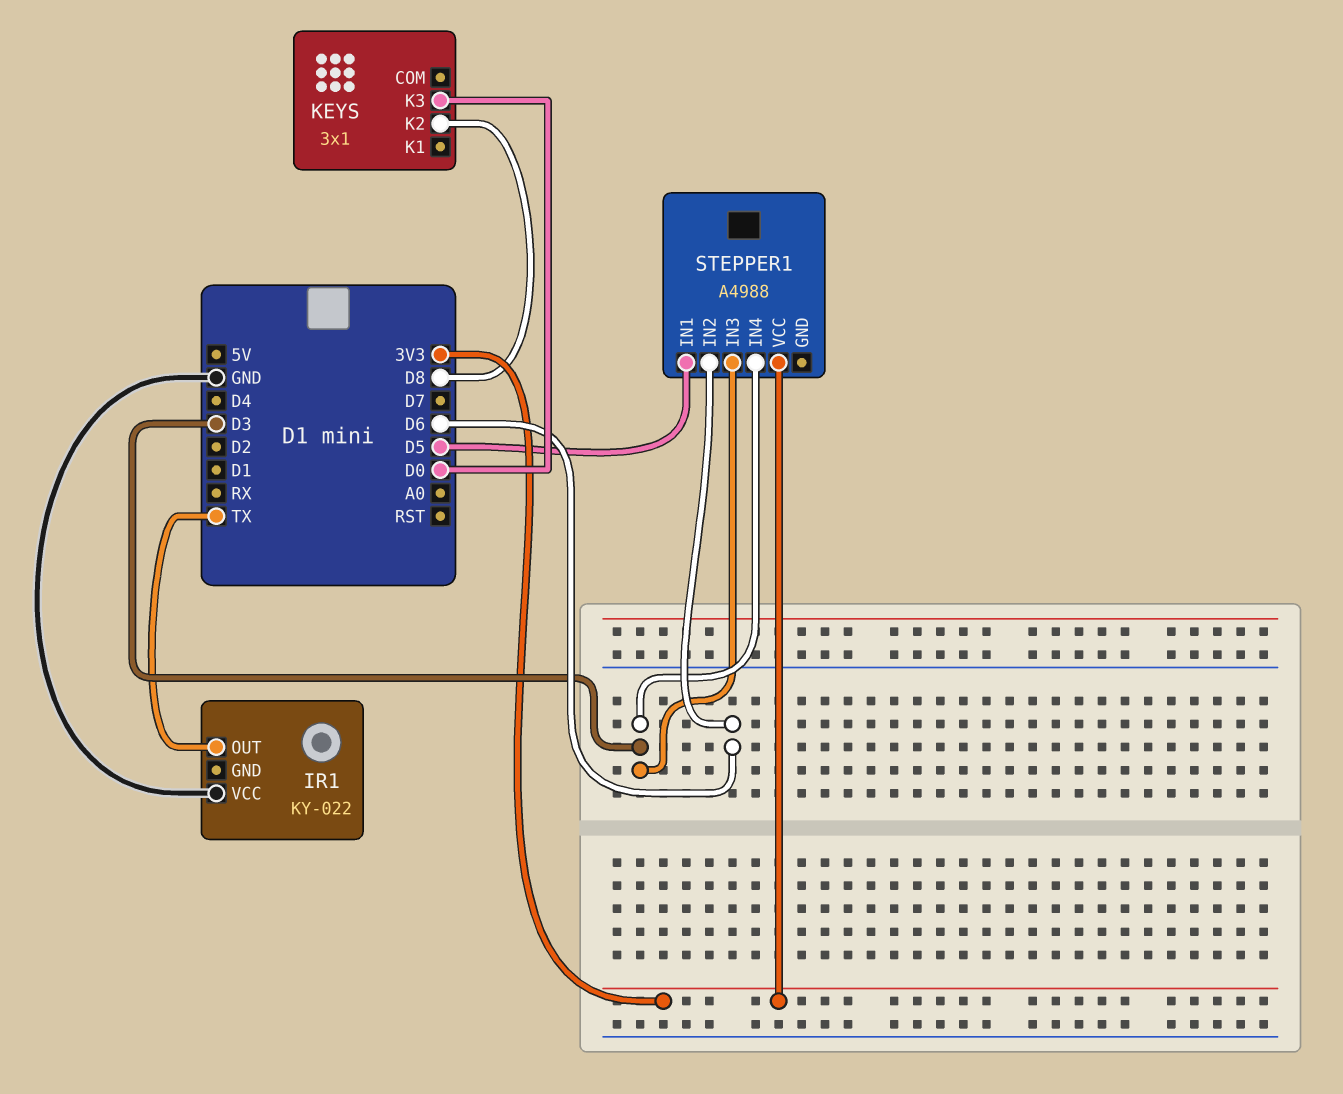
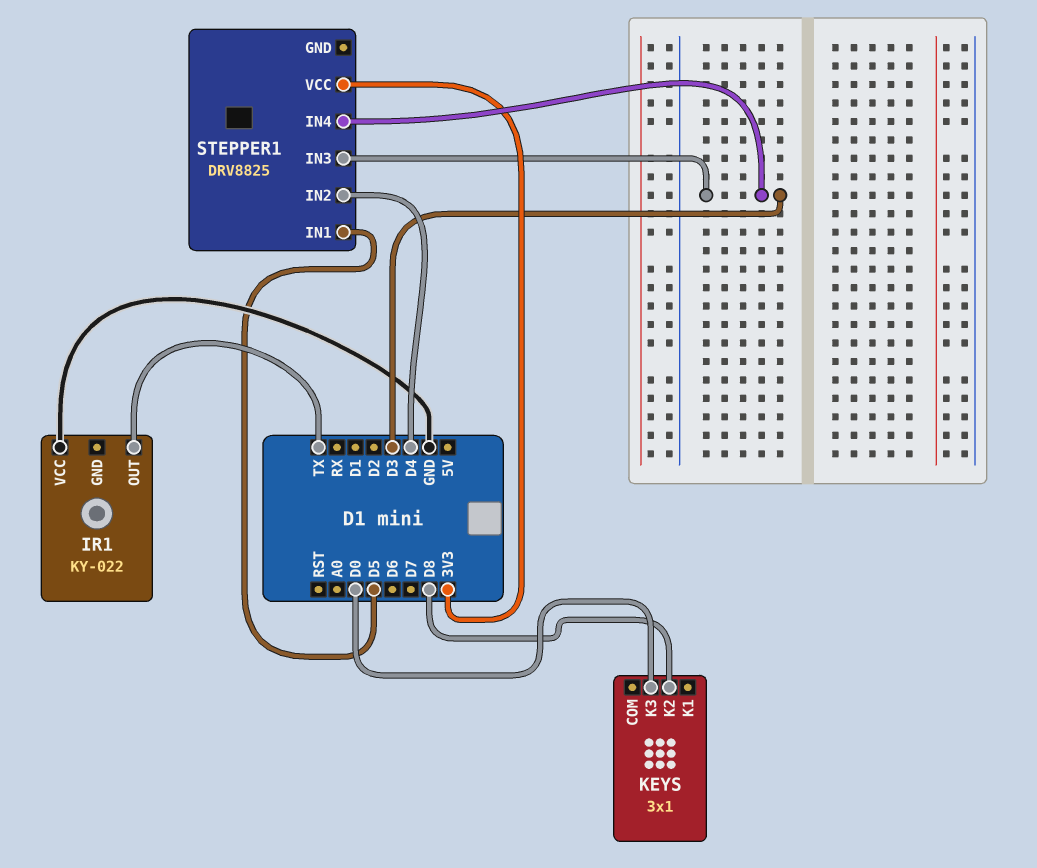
STEPPER1: A4988 -> DRV8825
STEPPER1 pin IN2: D6 -> D4

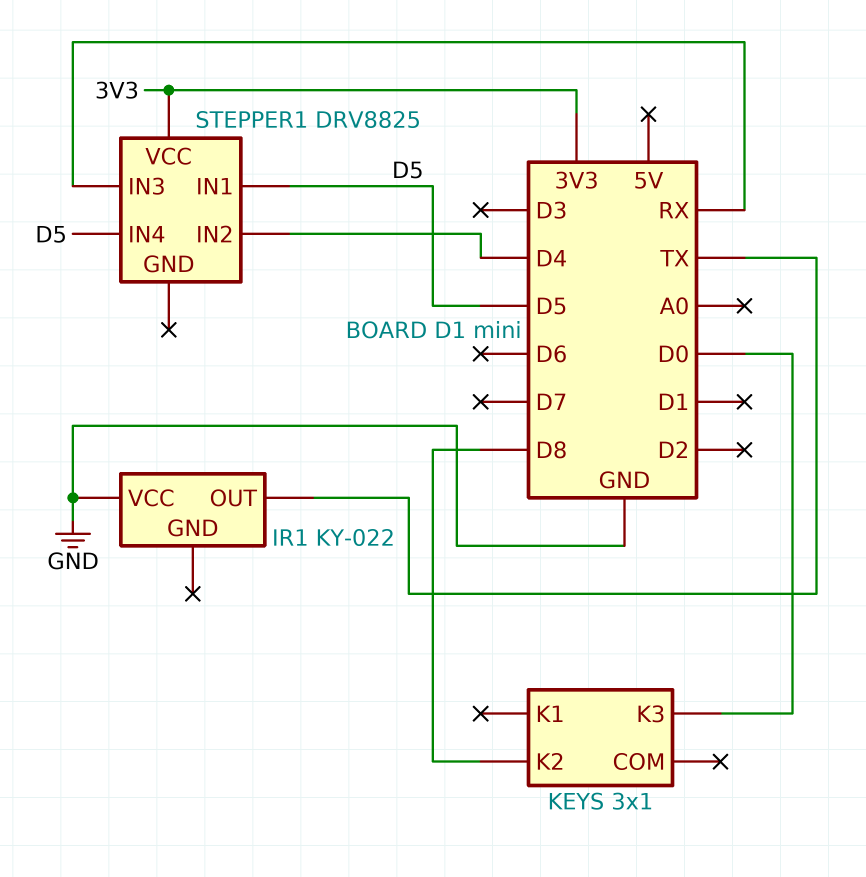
STEPPER1 pin IN3: D3 -> RX
STEPPER1 pin IN4: D3 -> D5

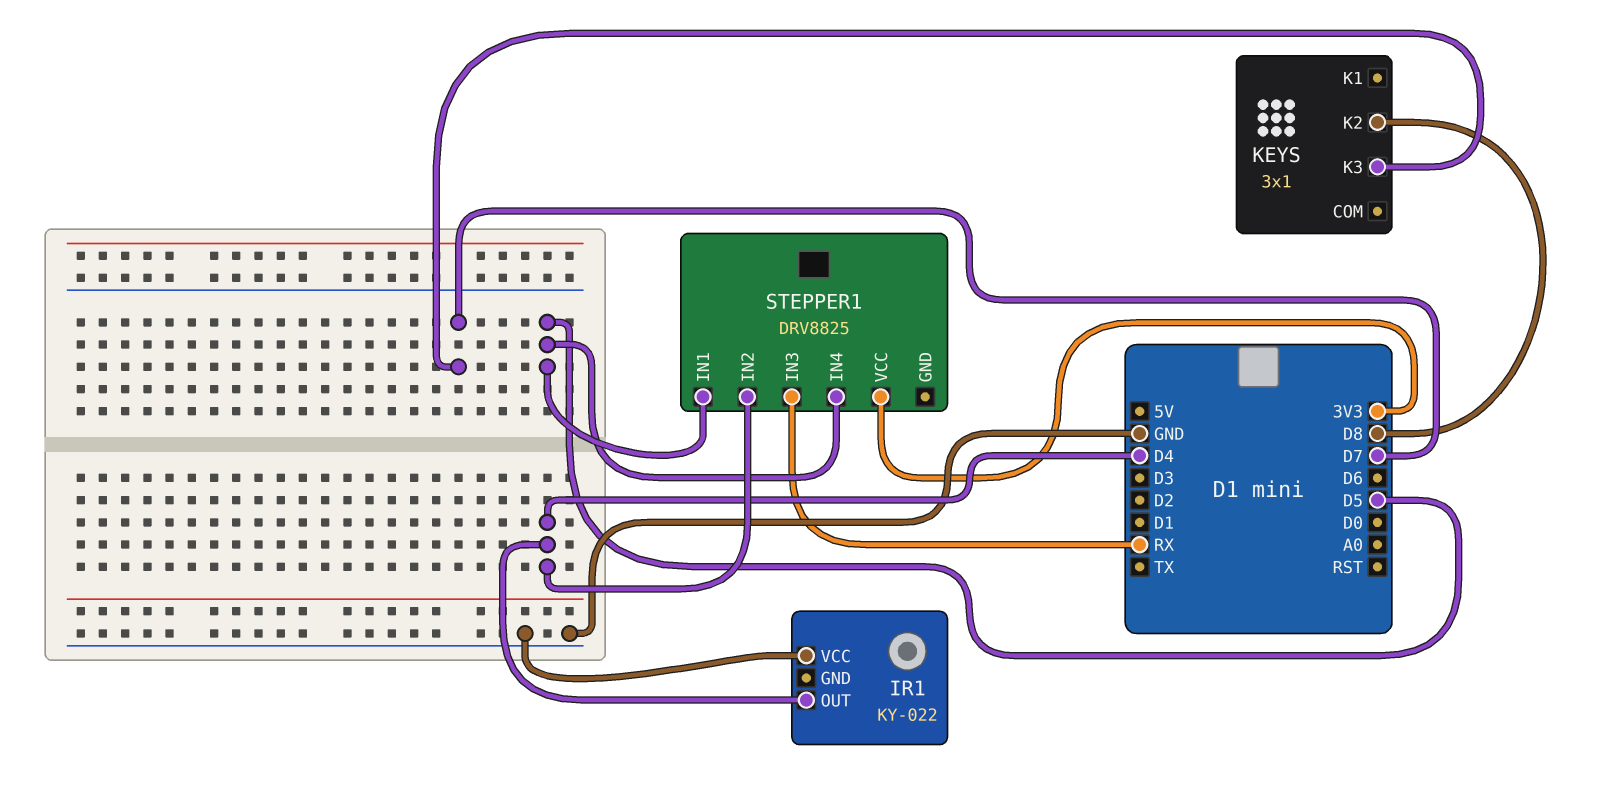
IR1 pin OUT: TX -> D4
KEYS pin K3: D0 -> D7

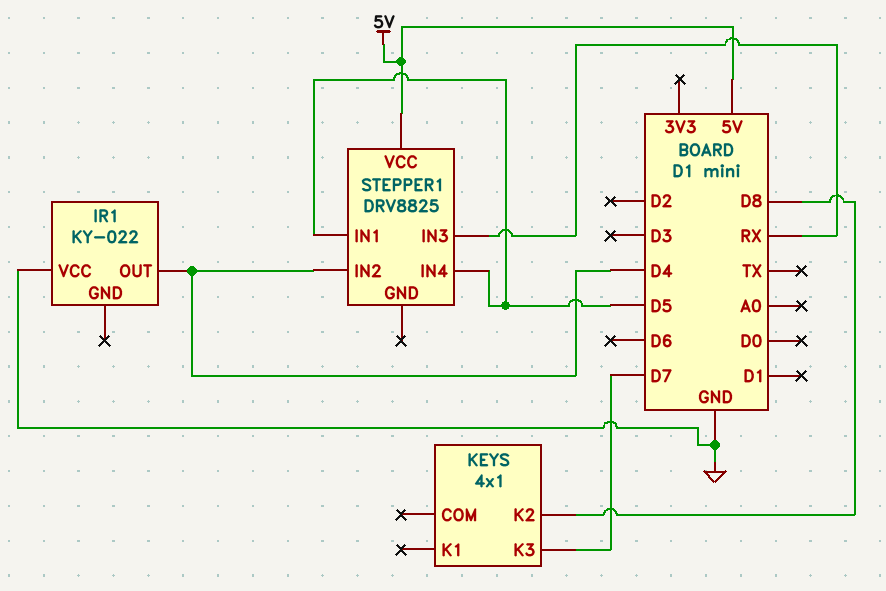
KEYS: 3x1 -> 4x1
STEPPER1 pin VCC: 3V3 -> 5V

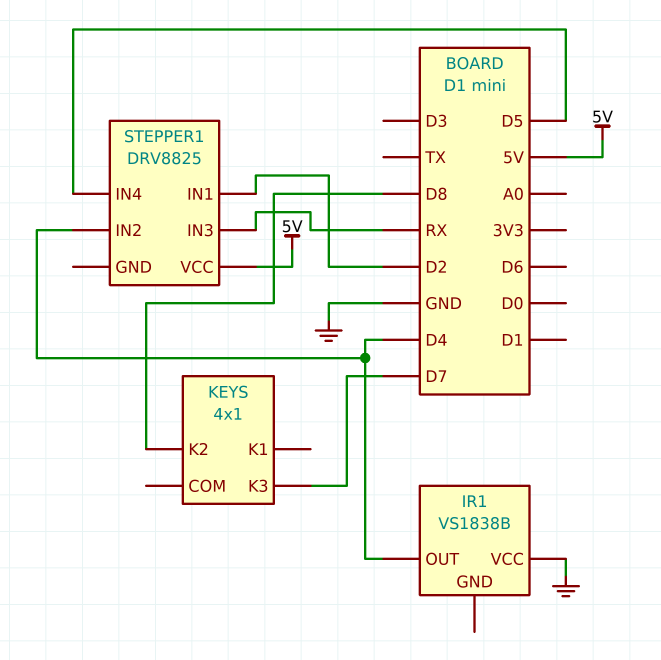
IR1: KY-022 -> VS1838B
STEPPER1 pin IN1: D5 -> D2

